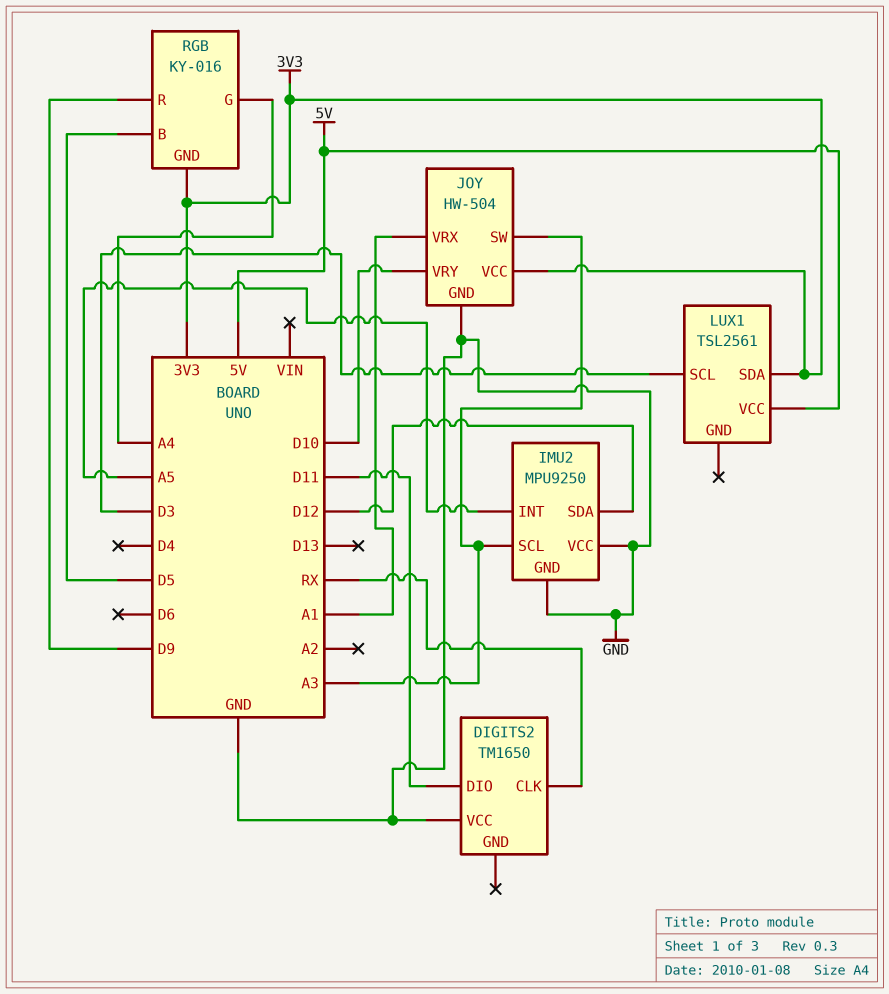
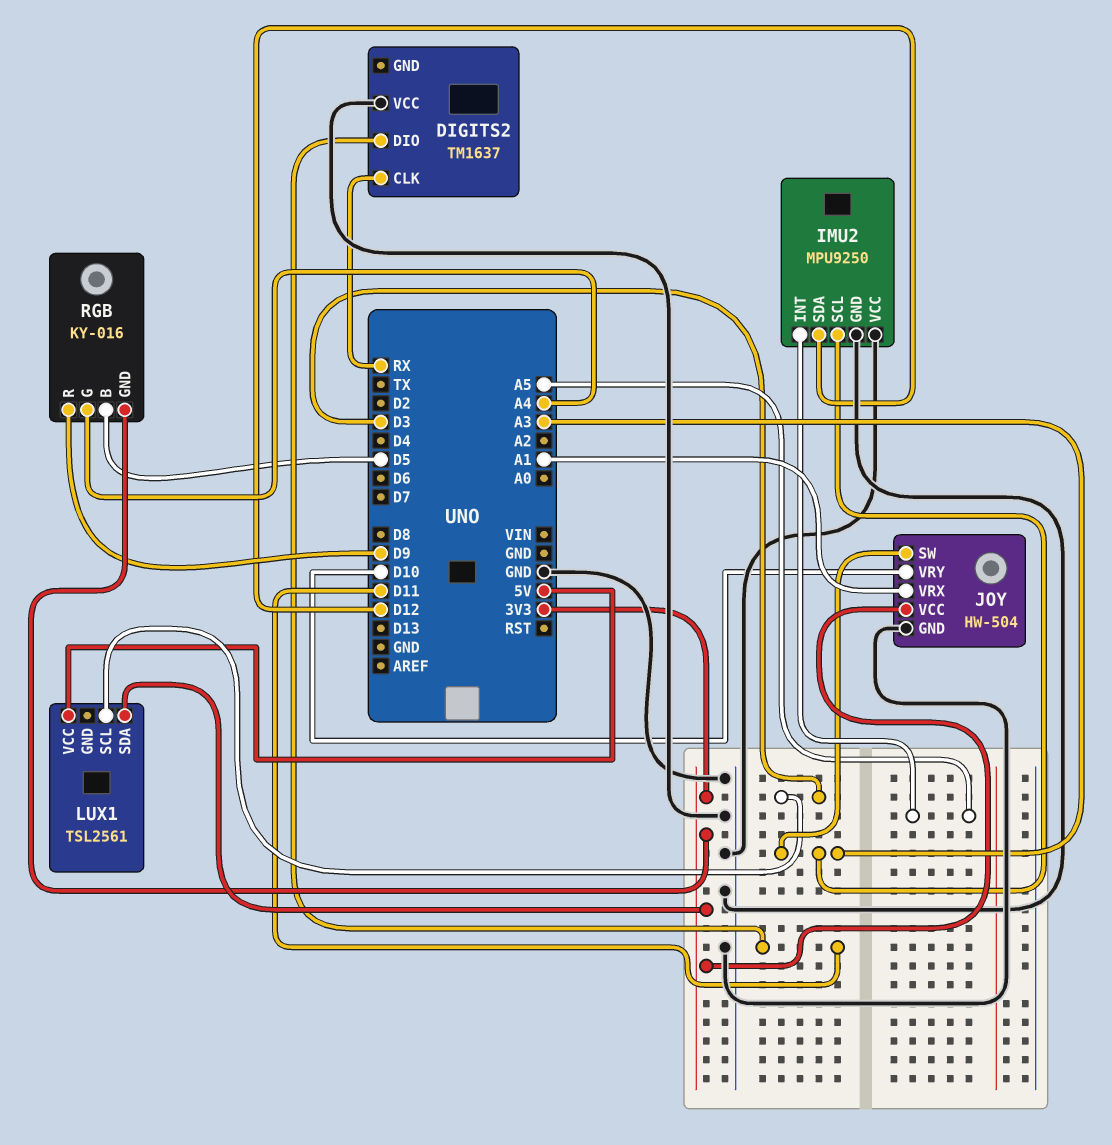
DIGITS2: TM1650 -> TM1637

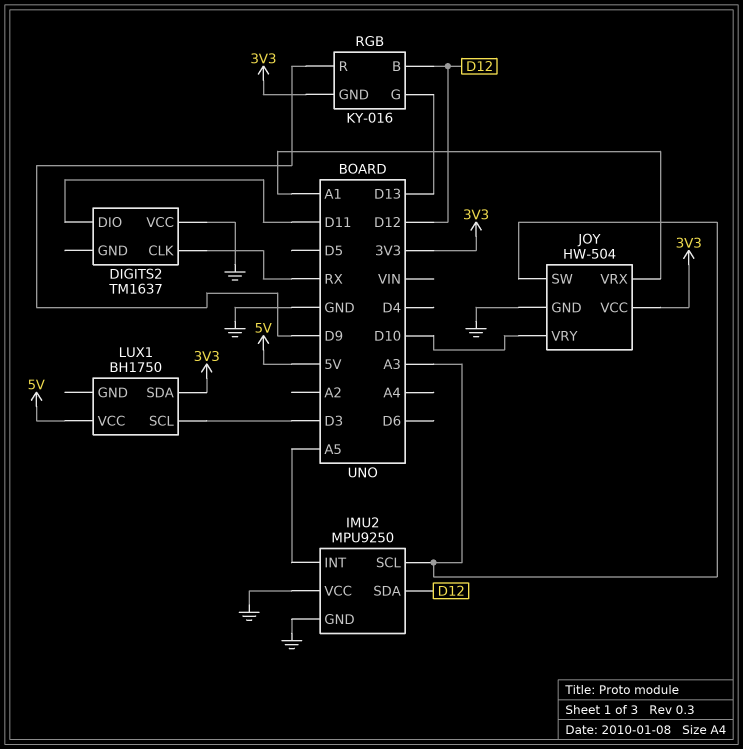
LUX1: TSL2561 -> BH1750
RGB pin B: D5 -> D12
RGB pin G: A4 -> D13

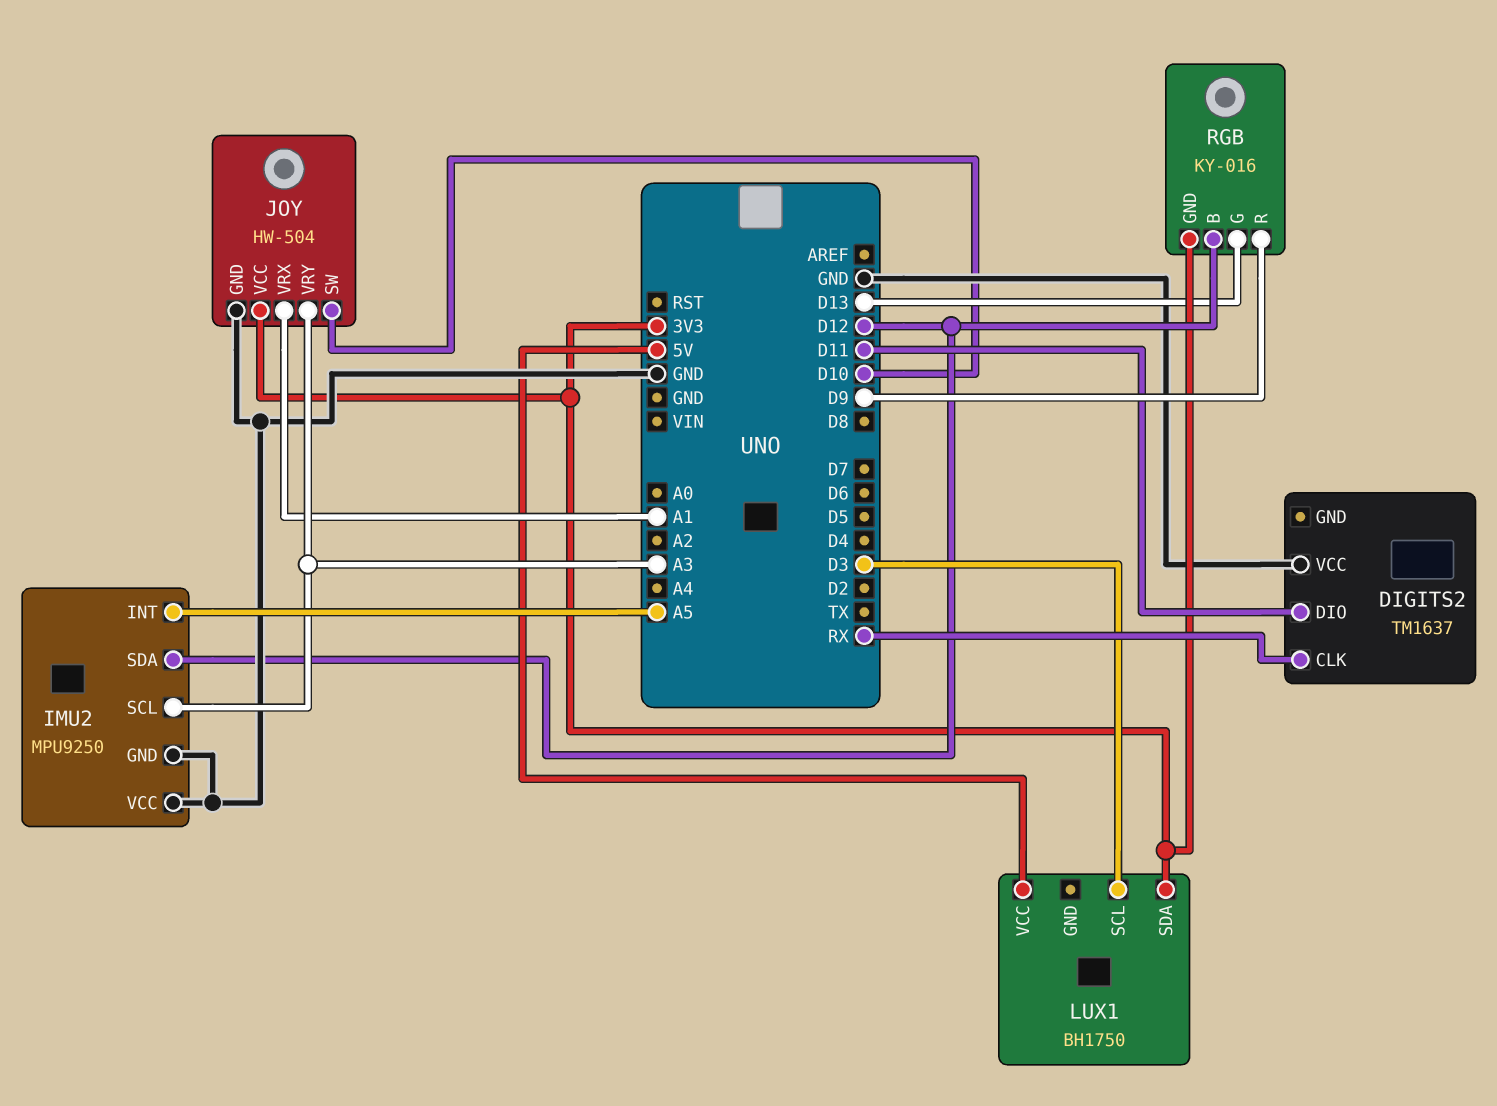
JOY pin SW: A3 -> D10
JOY pin VRY: D10 -> A3

